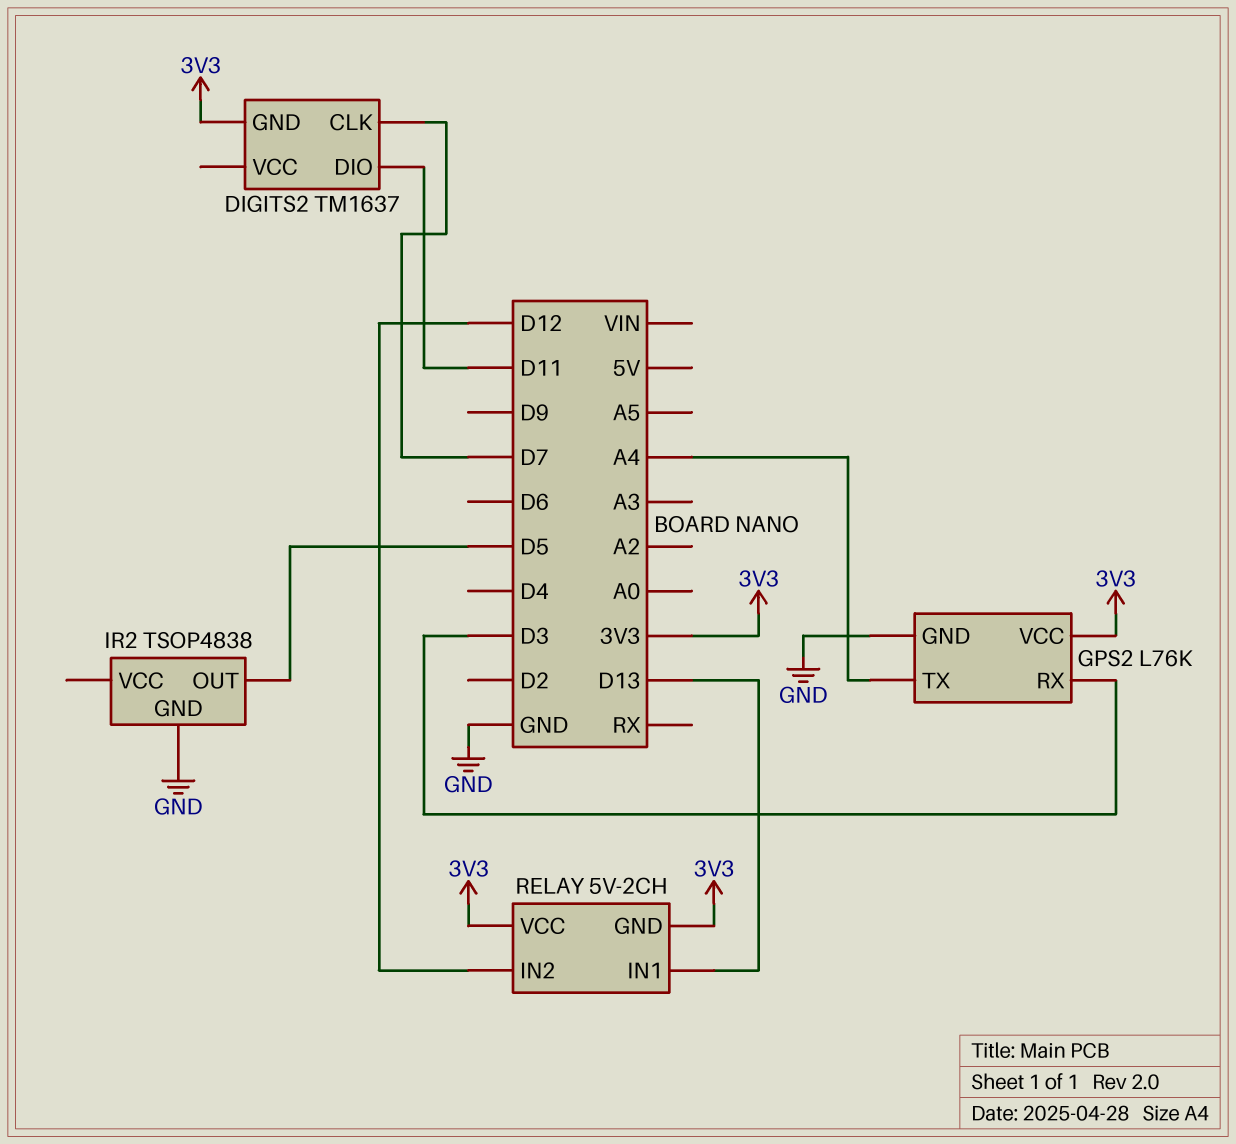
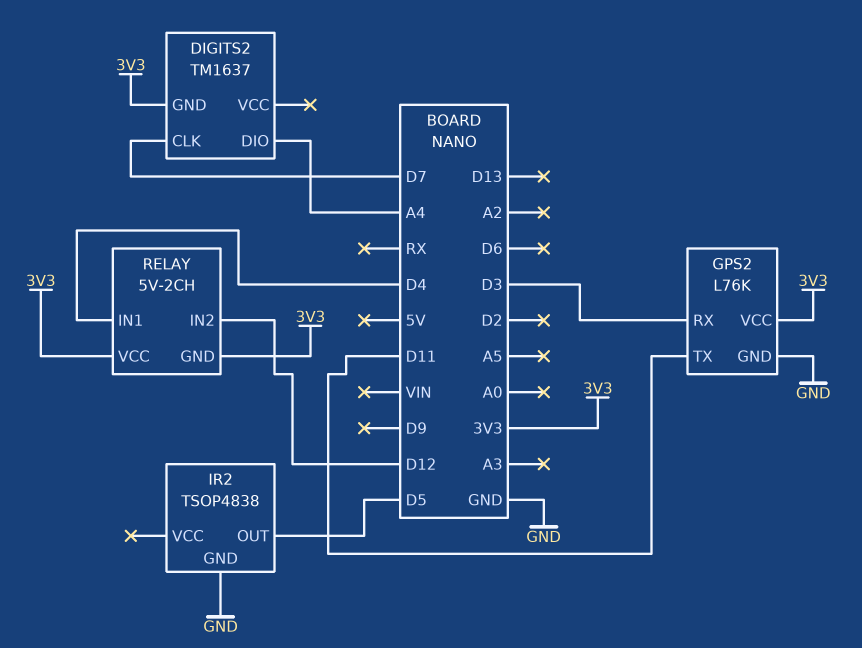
DIGITS2 pin DIO: D11 -> A4
GPS2 pin TX: A4 -> D11
RELAY pin IN1: D13 -> D4

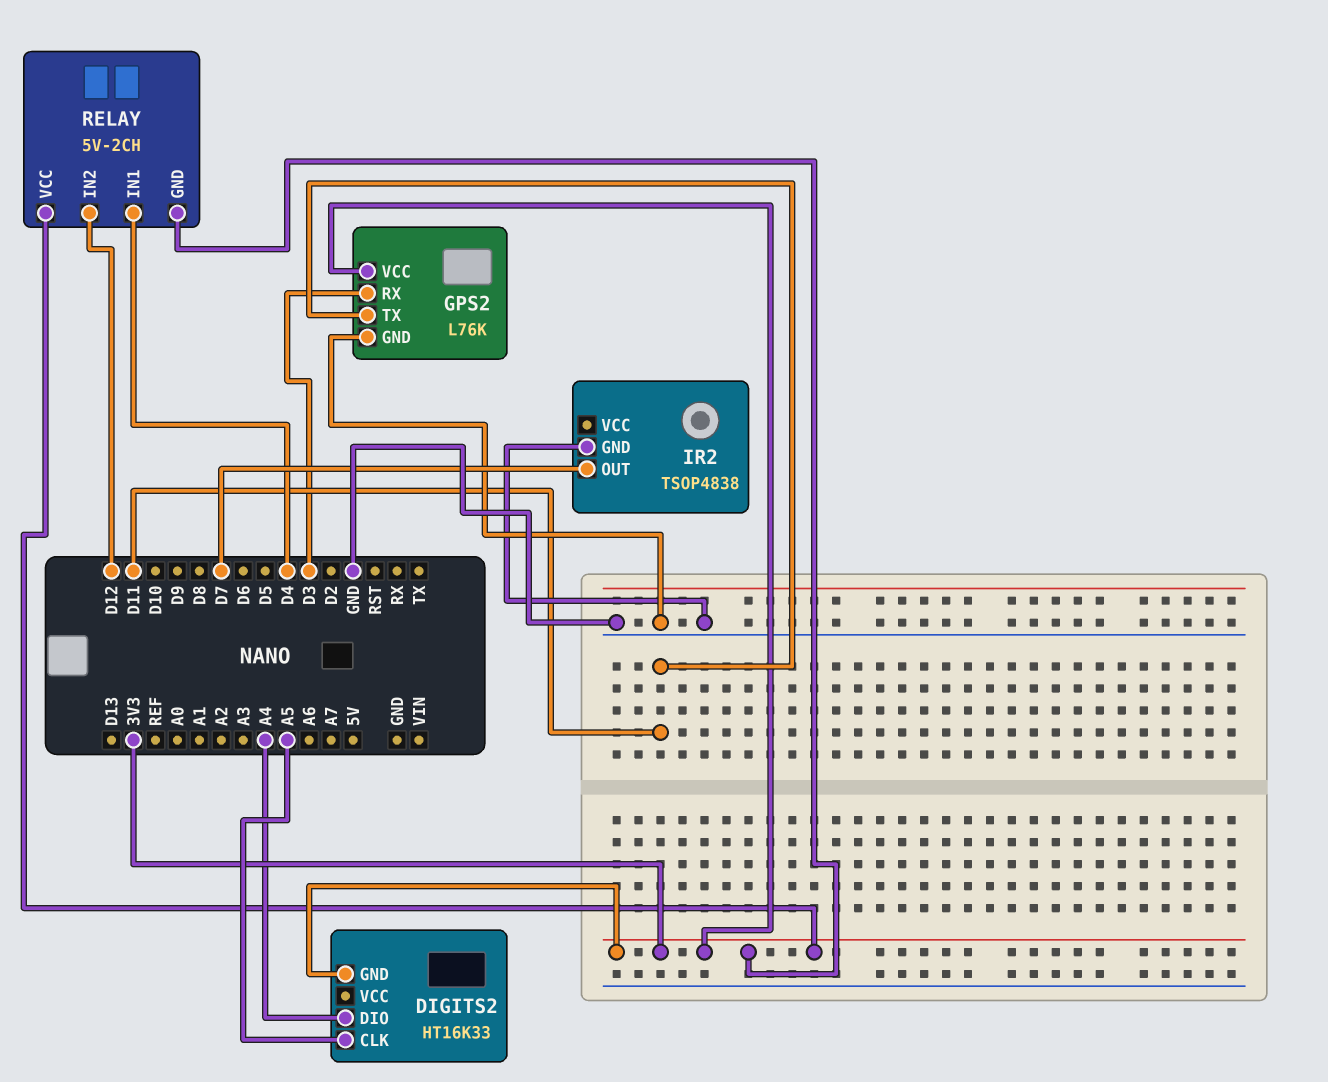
DIGITS2: TM1637 -> HT16K33
DIGITS2 pin CLK: D7 -> A5
IR2 pin OUT: D5 -> D7

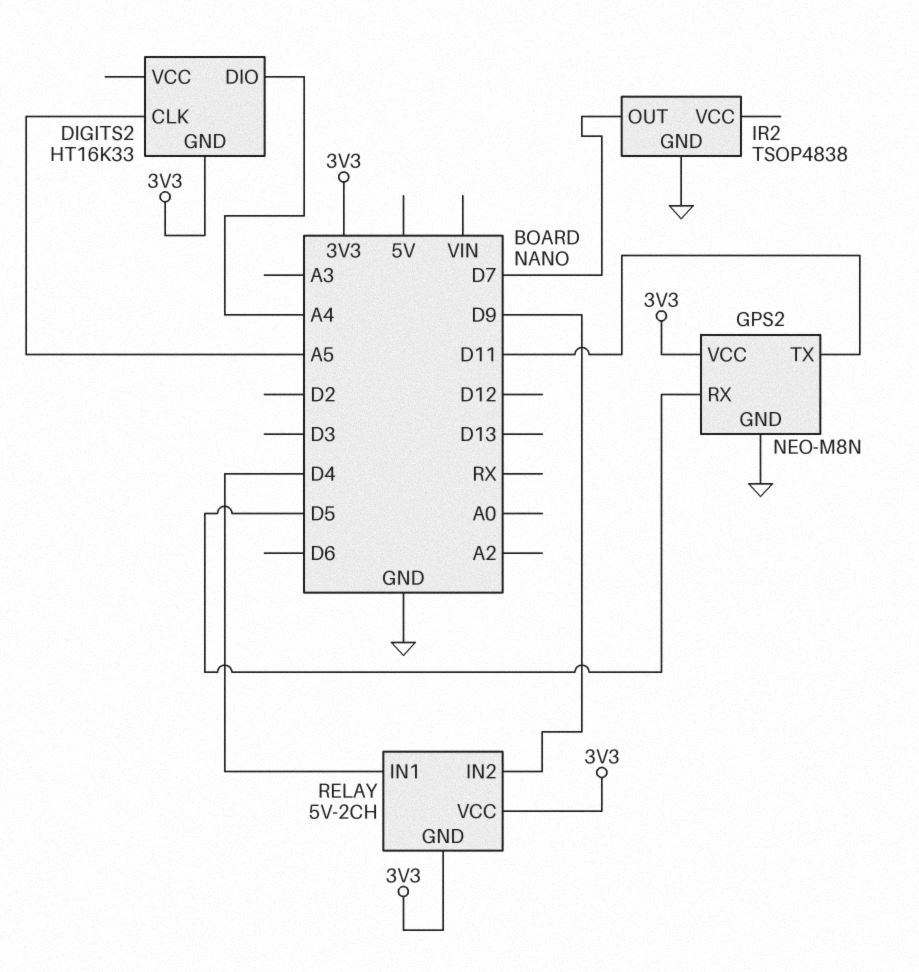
GPS2: L76K -> NEO-M8N
GPS2 pin RX: D3 -> D5
RELAY pin IN2: D12 -> D9

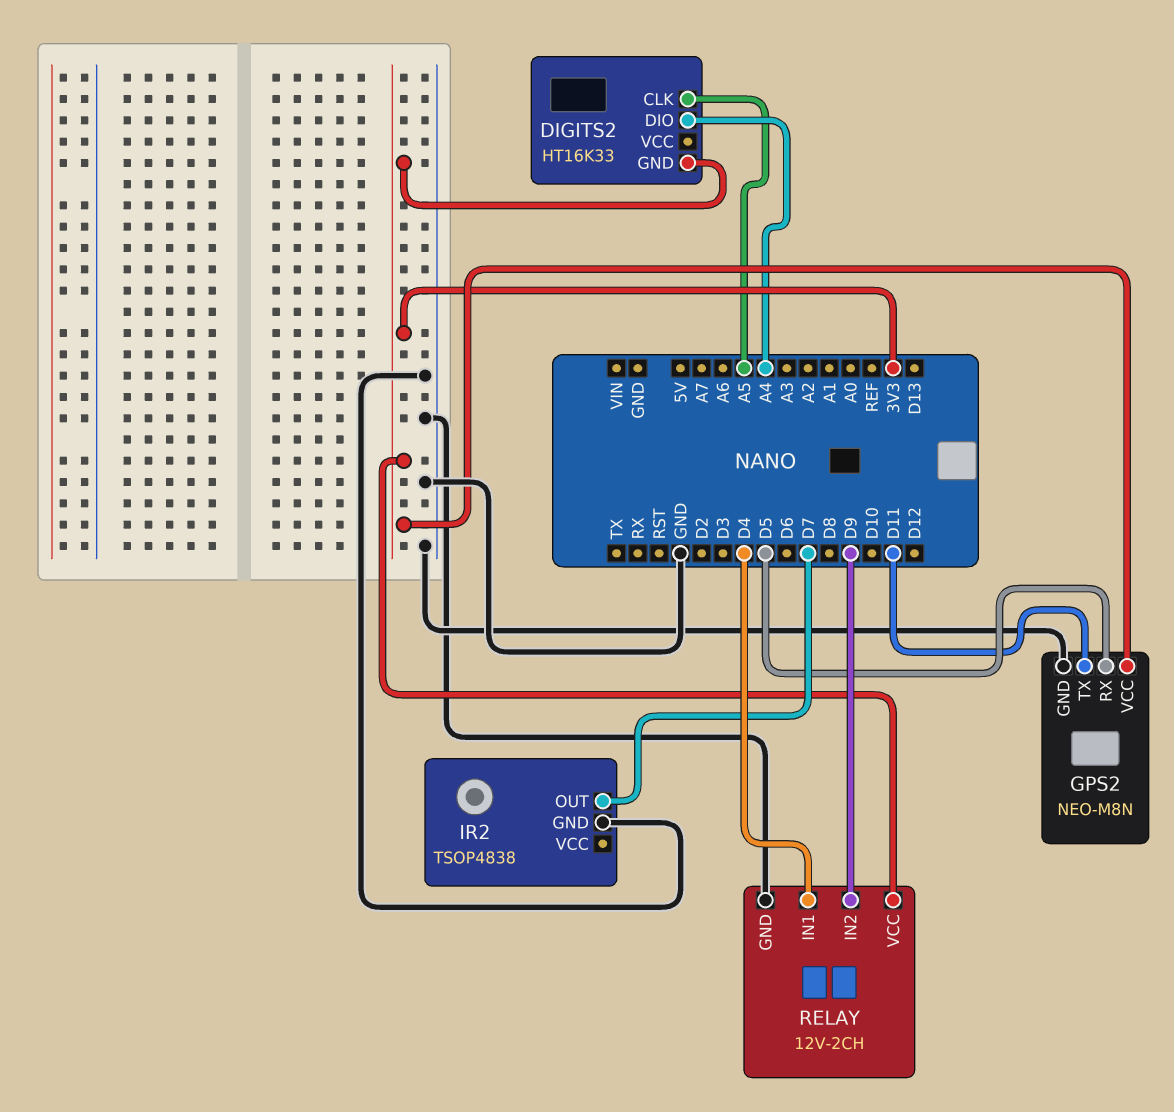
RELAY: 5V-2CH -> 12V-2CH
RELAY pin GND: 3V3 -> GND

